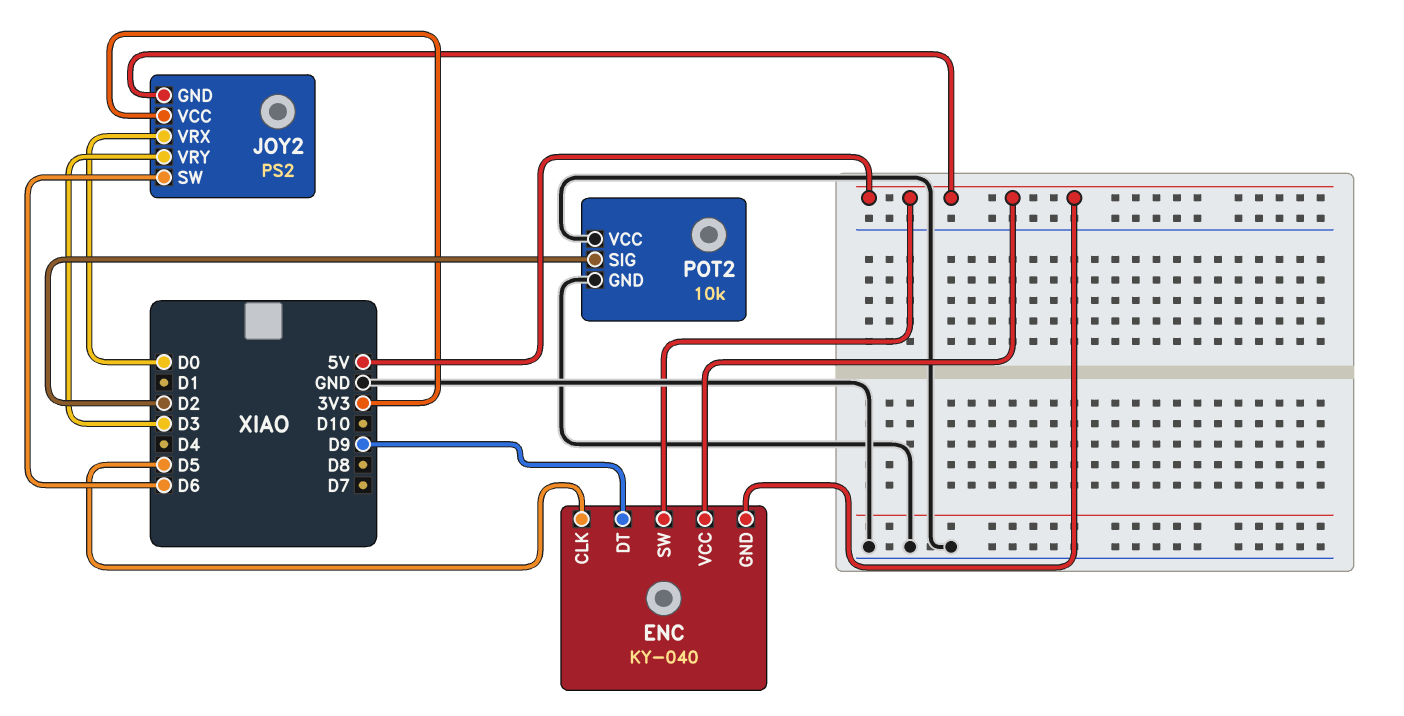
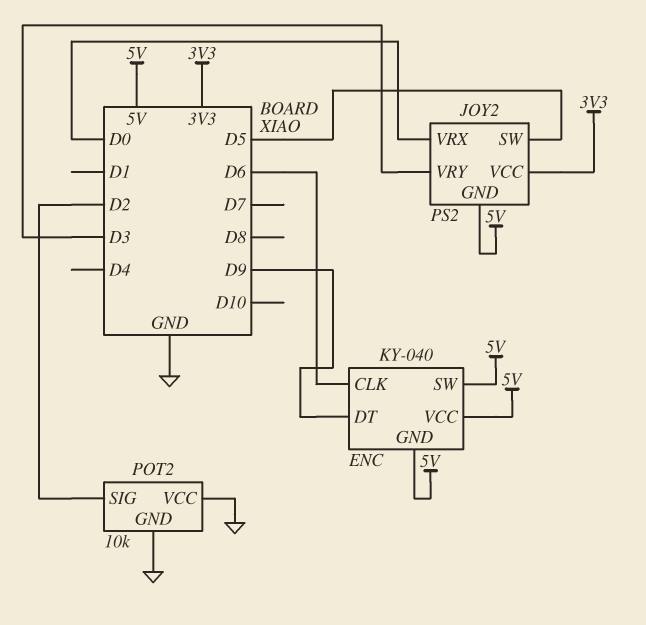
ENC pin CLK: D5 -> D6
JOY2 pin SW: D6 -> D5

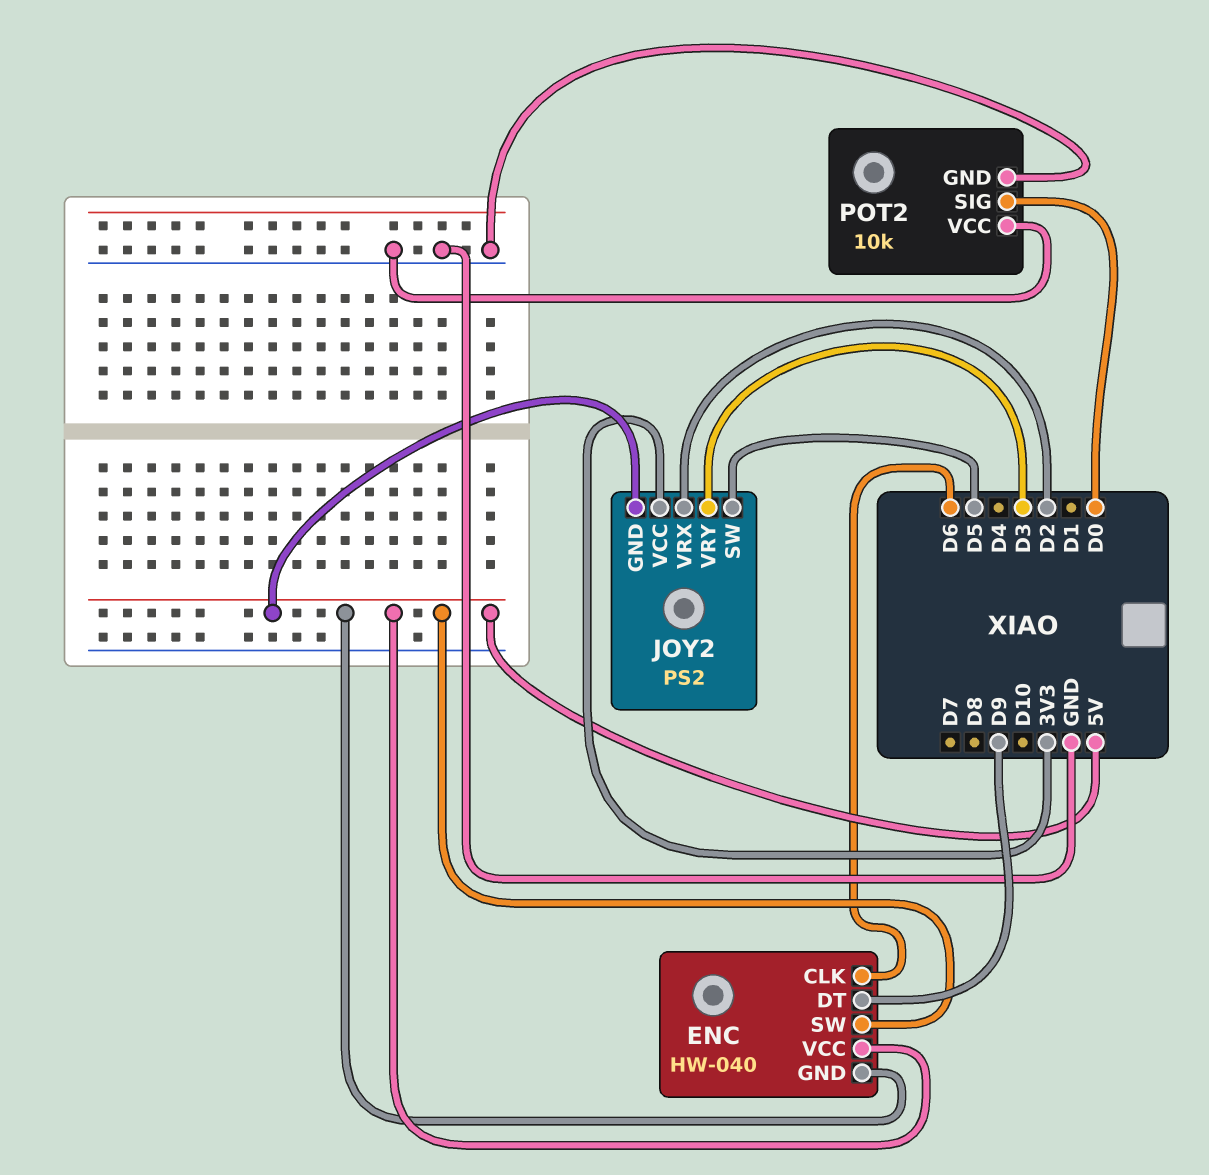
ENC: KY-040 -> HW-040
JOY2 pin VRX: D0 -> D2
POT2 pin SIG: D2 -> D0

